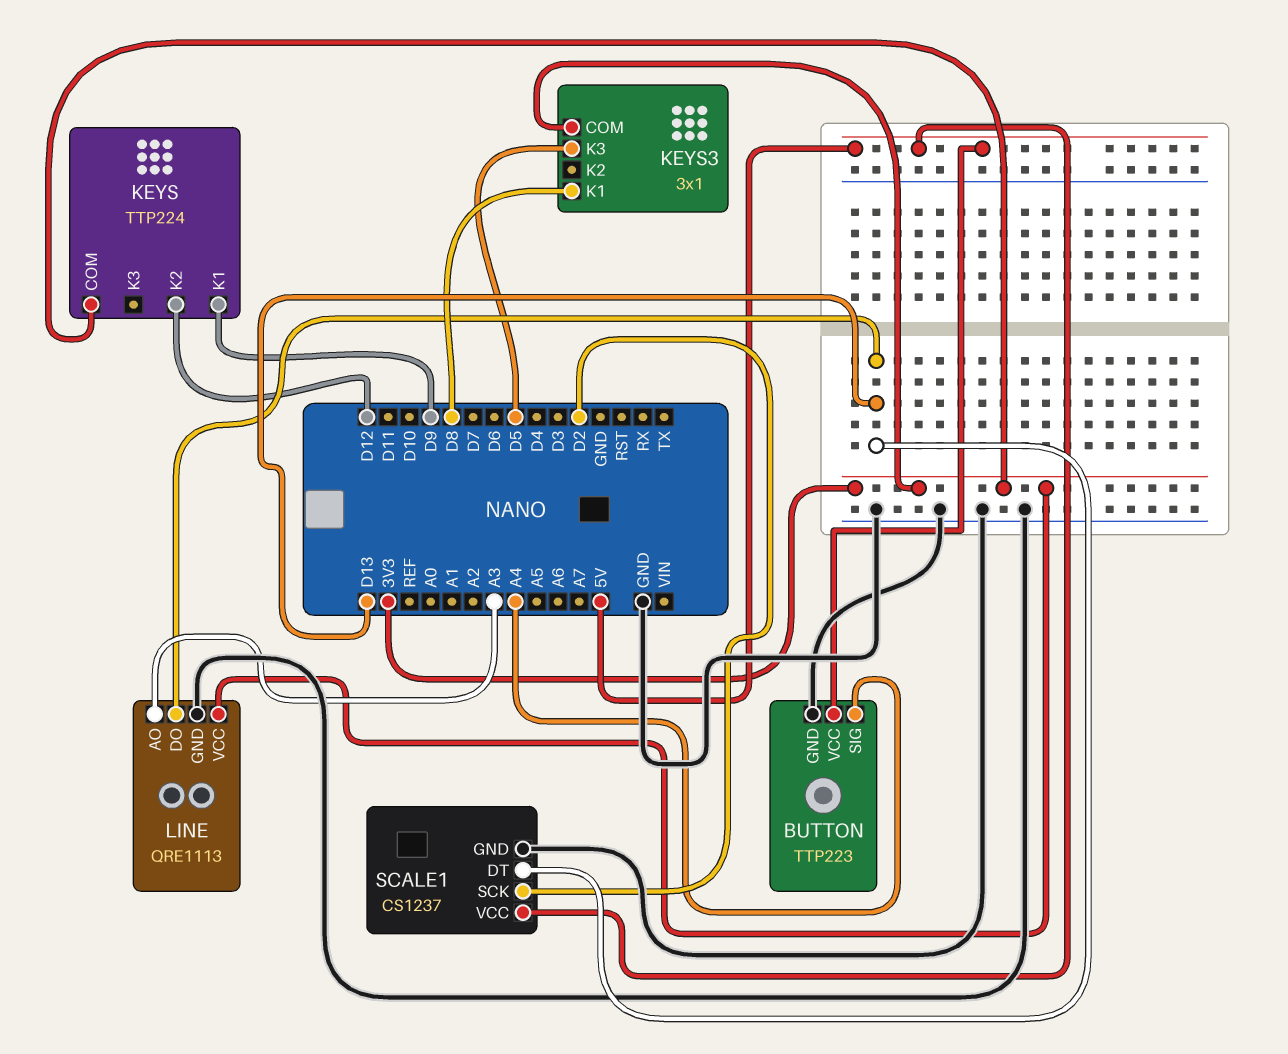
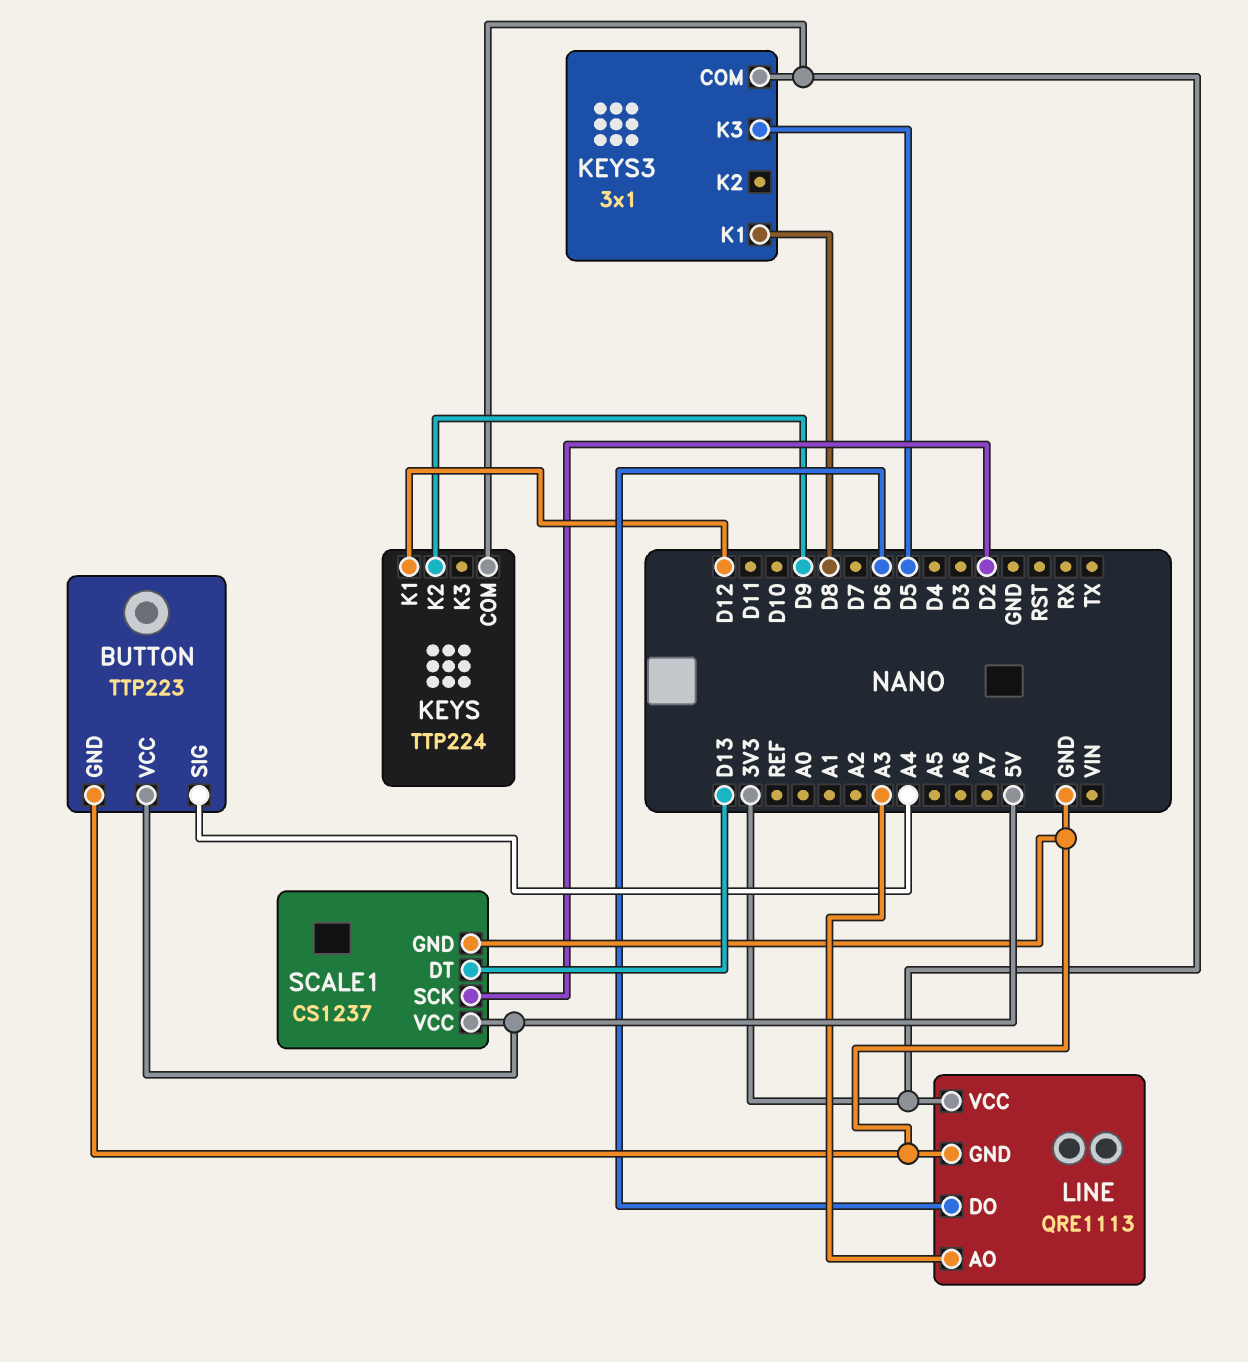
KEYS pin K1: D9 -> D12
KEYS pin K2: D12 -> D9
LINE pin DO: D13 -> D6

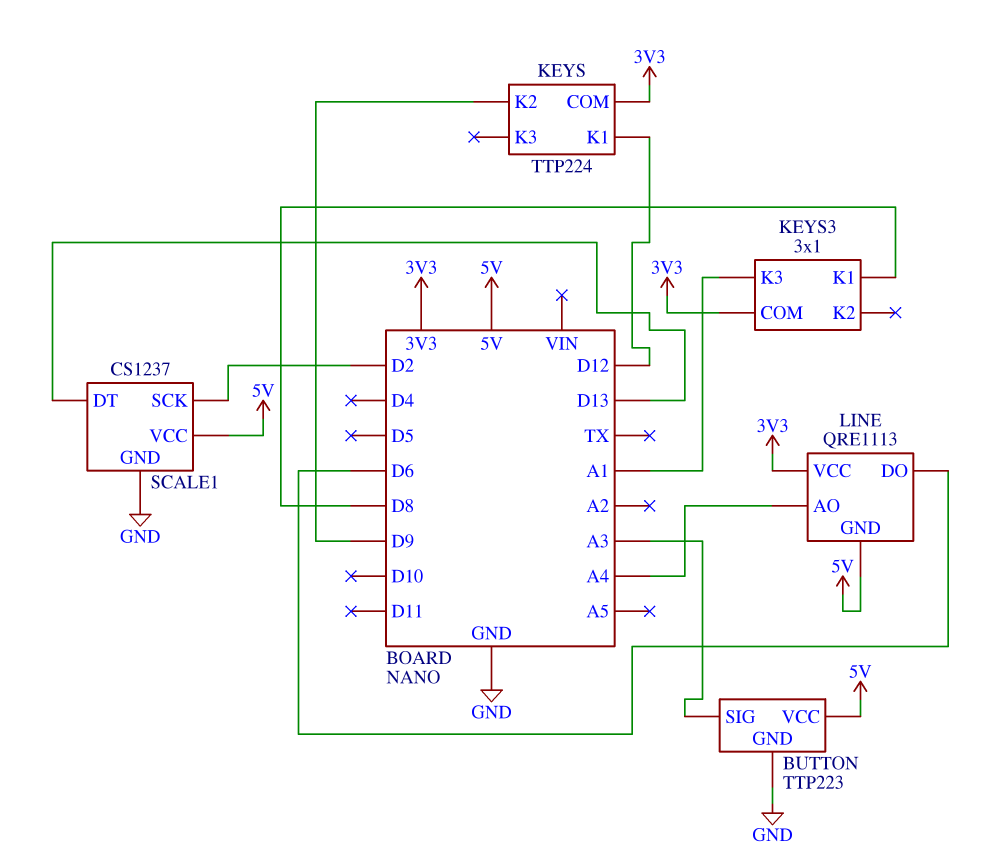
BUTTON pin SIG: A4 -> A3
KEYS3 pin K3: D5 -> A1
LINE pin AO: A3 -> A4
LINE pin GND: GND -> 5V

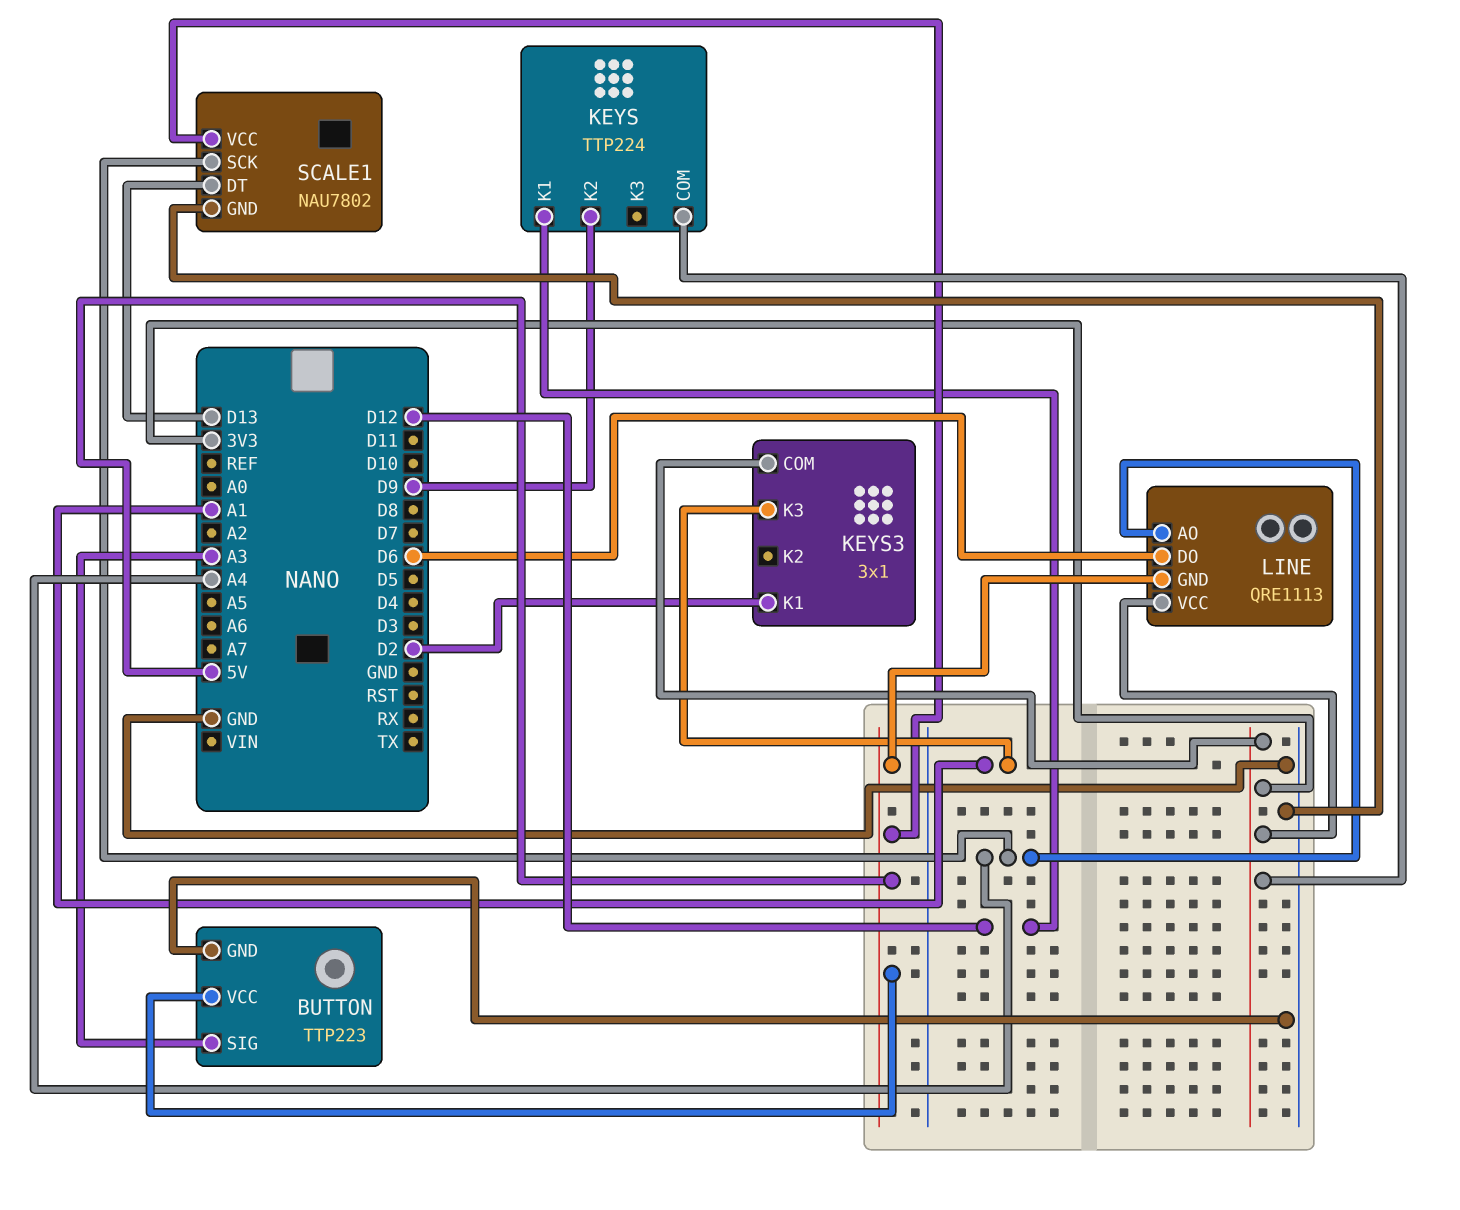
KEYS3 pin K1: D8 -> D2
SCALE1: CS1237 -> NAU7802
SCALE1 pin SCK: D2 -> A4

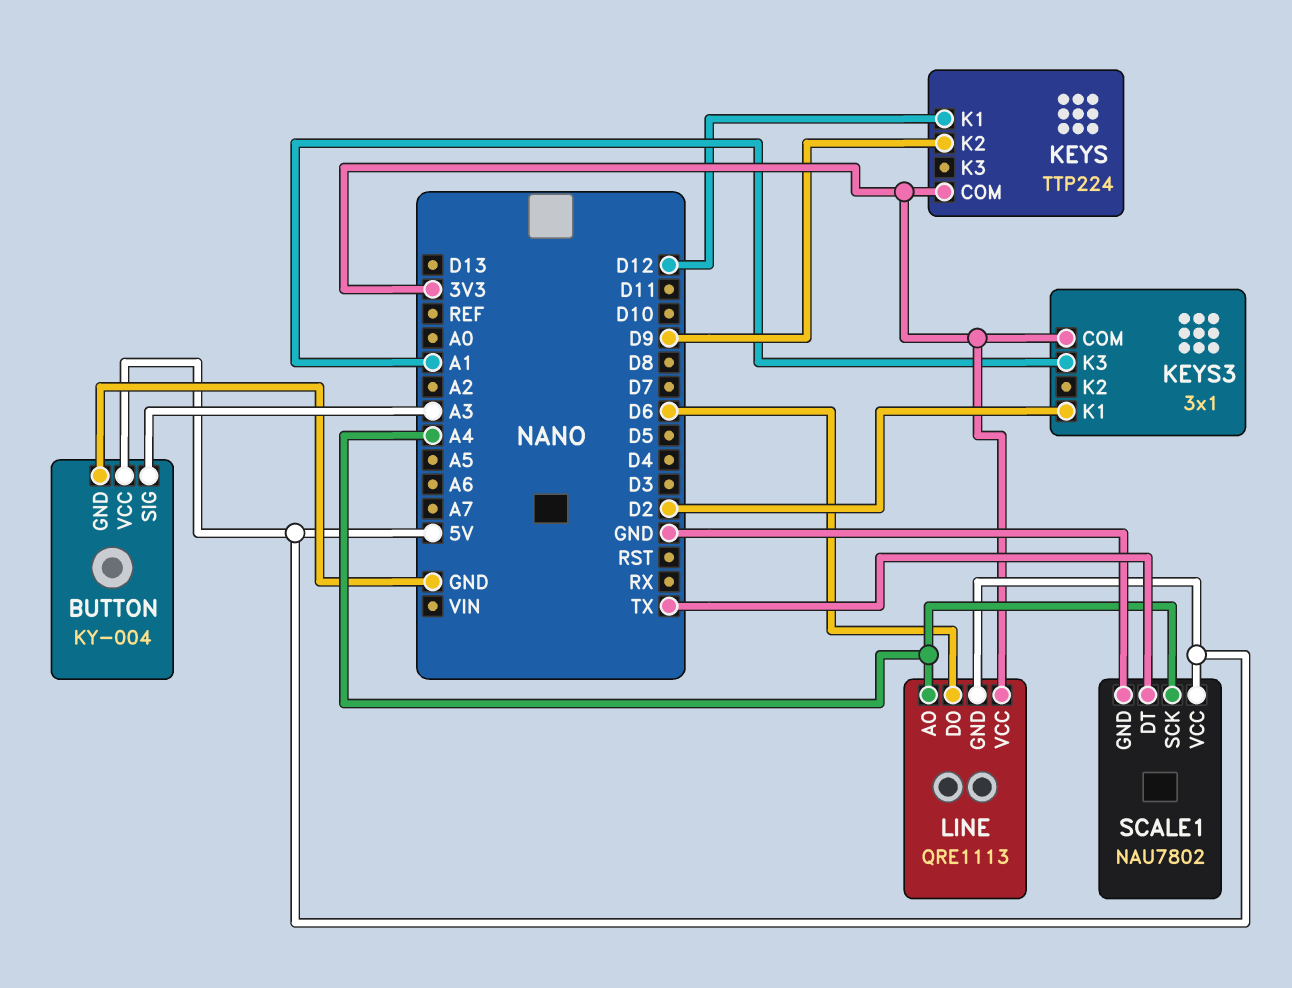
BUTTON: TTP223 -> KY-004
SCALE1 pin DT: D13 -> TX

